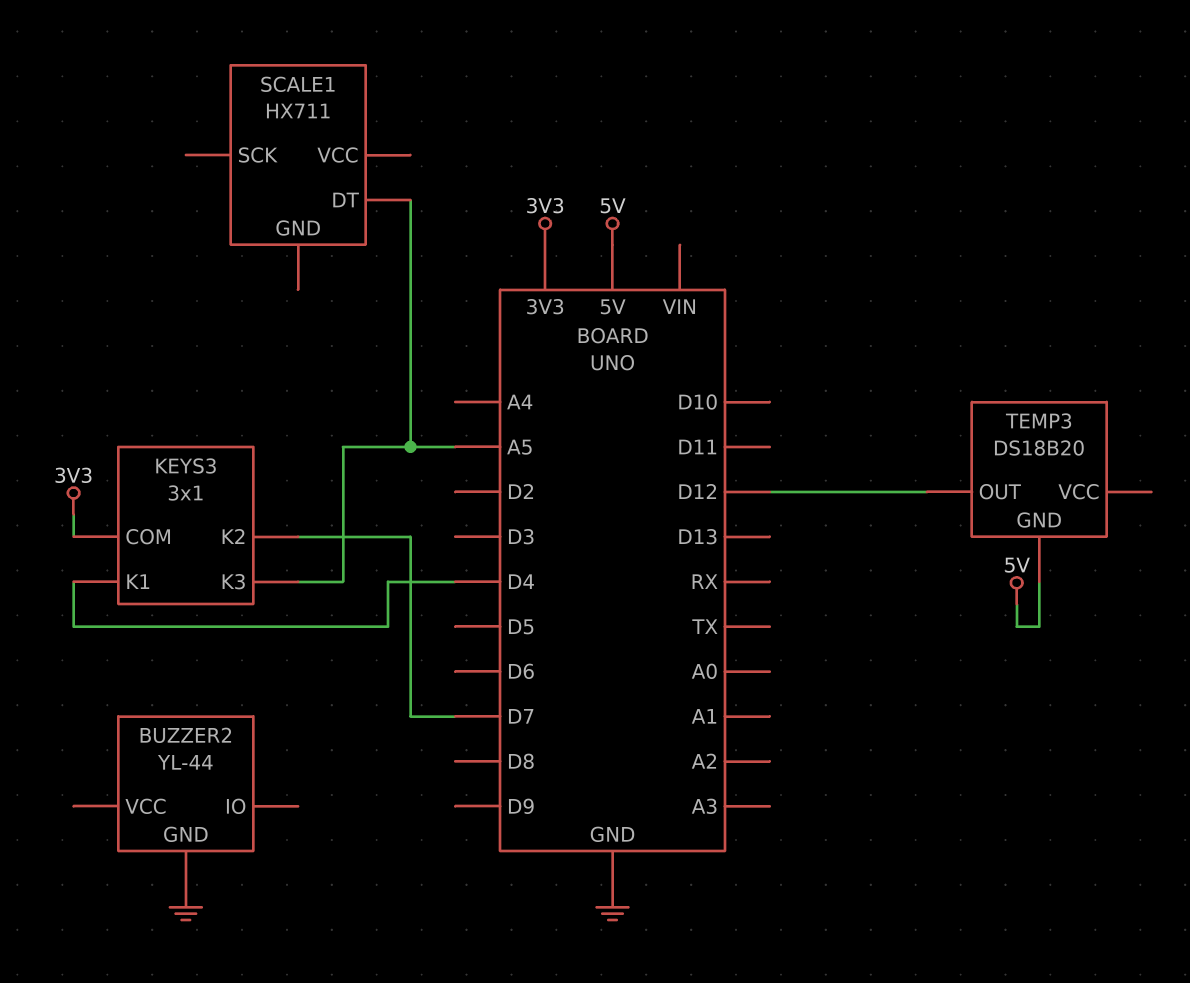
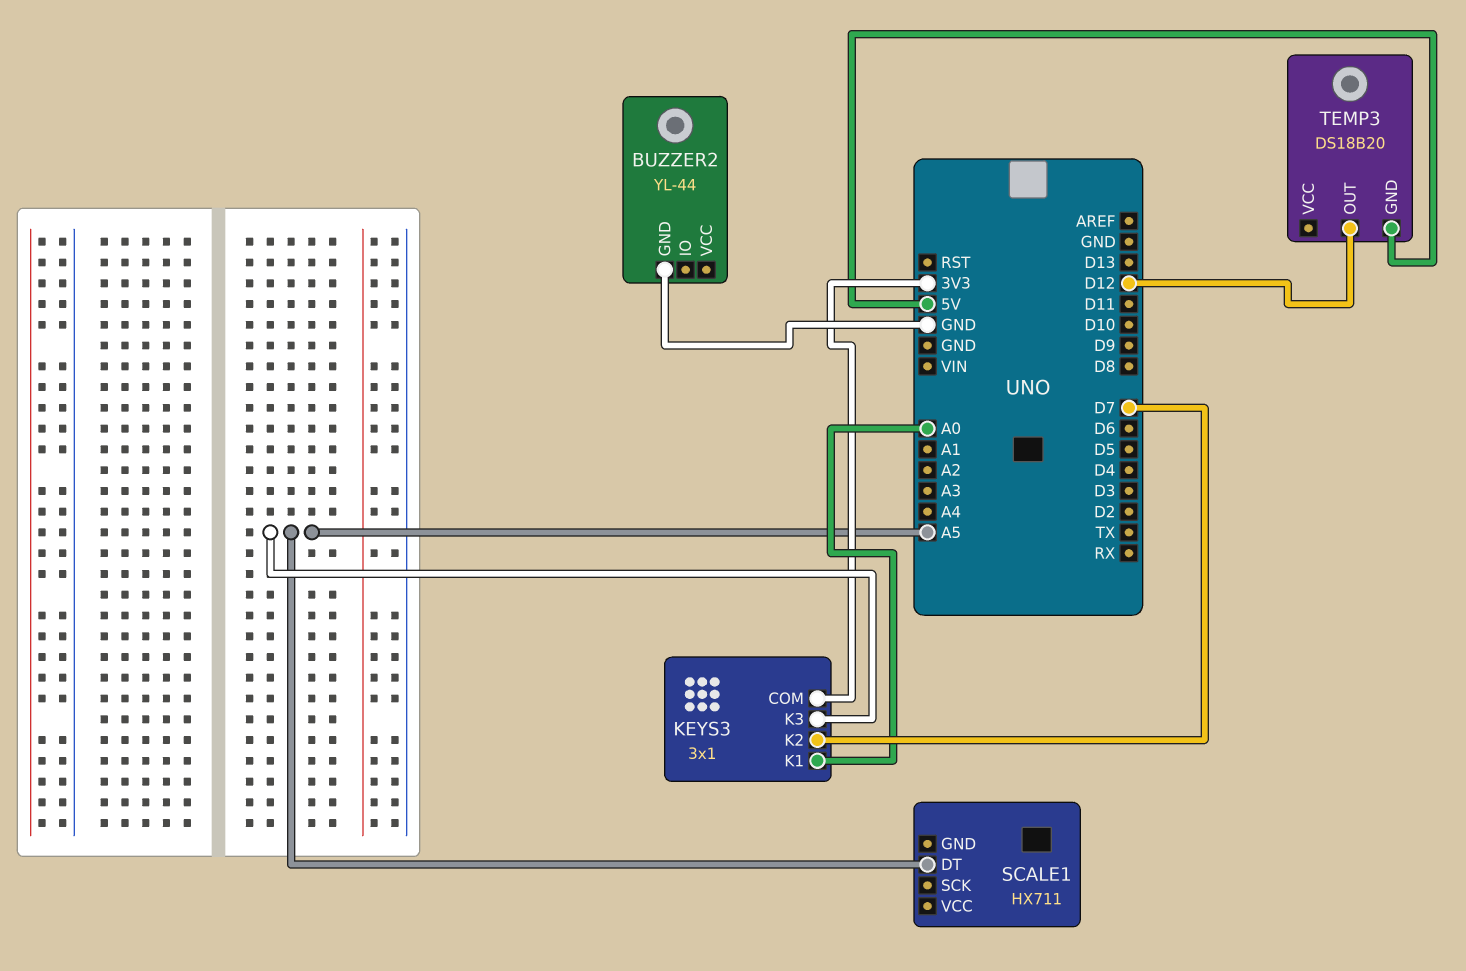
KEYS3 pin K1: D4 -> A0

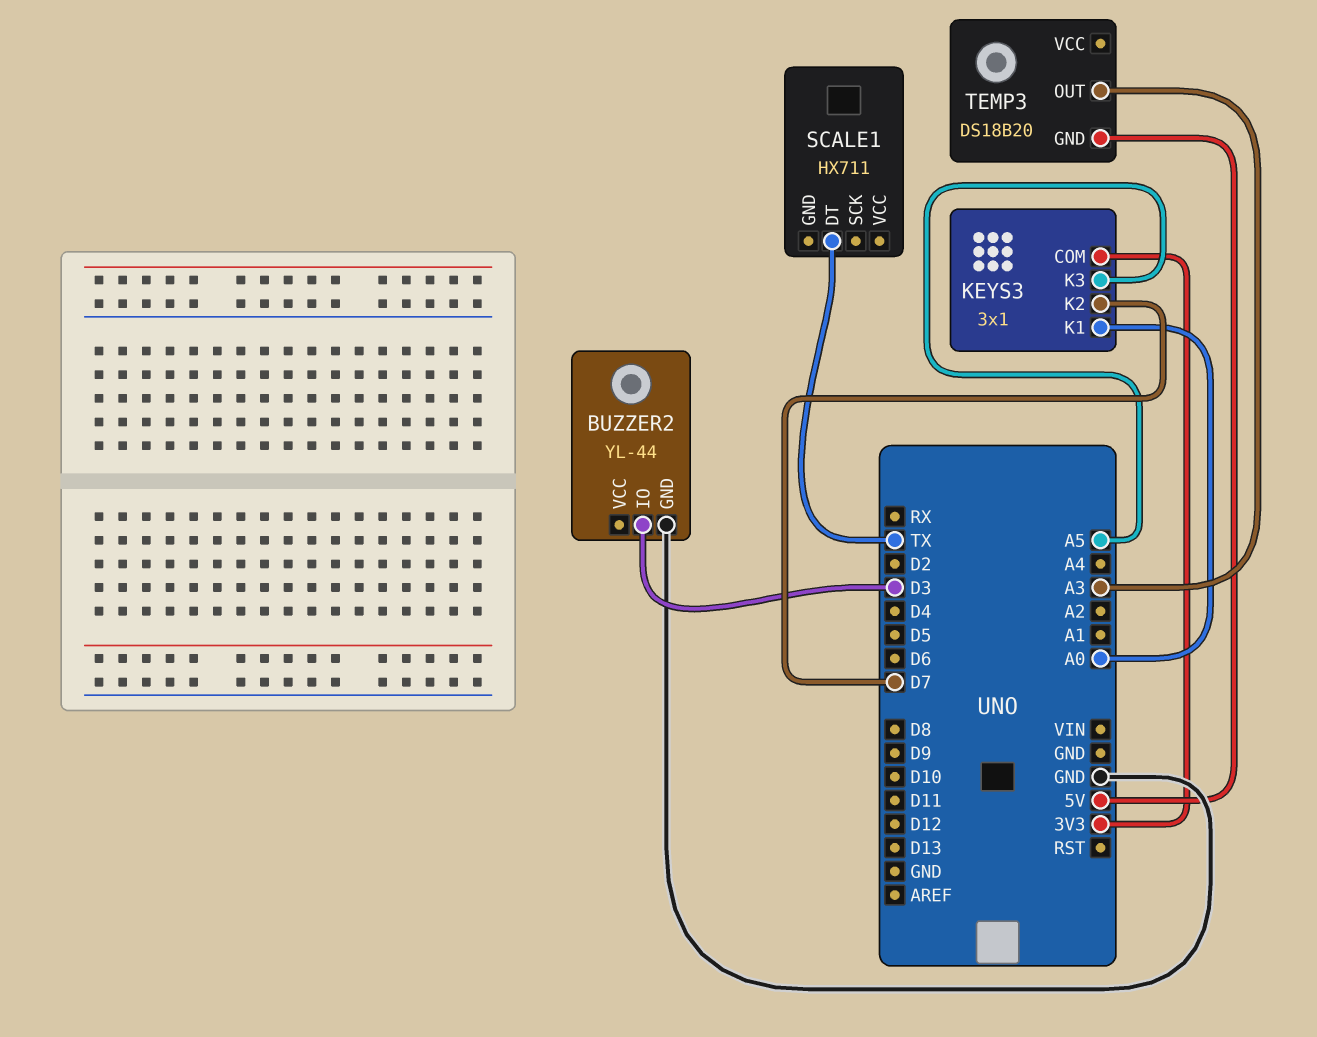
BUZZER2 pin IO: none -> D3
SCALE1 pin DT: A5 -> TX
TEMP3 pin OUT: D12 -> A3

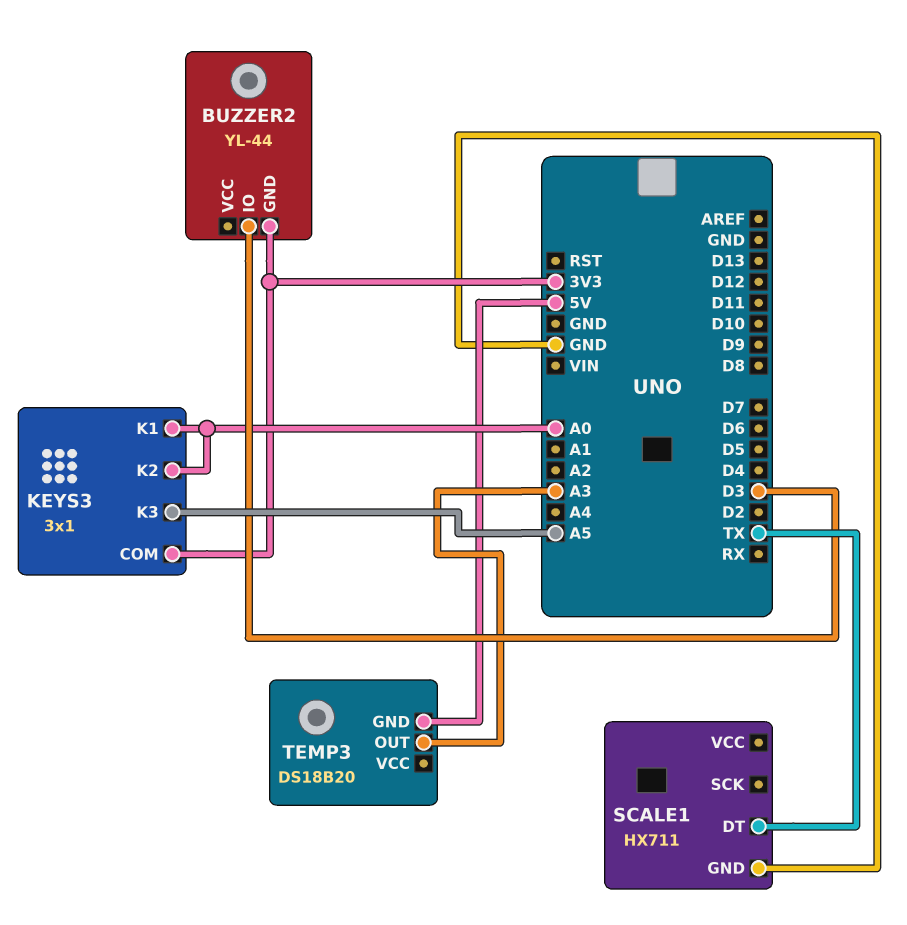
BUZZER2 pin GND: GND -> 3V3
KEYS3 pin K2: D7 -> A0
SCALE1 pin GND: none -> GND

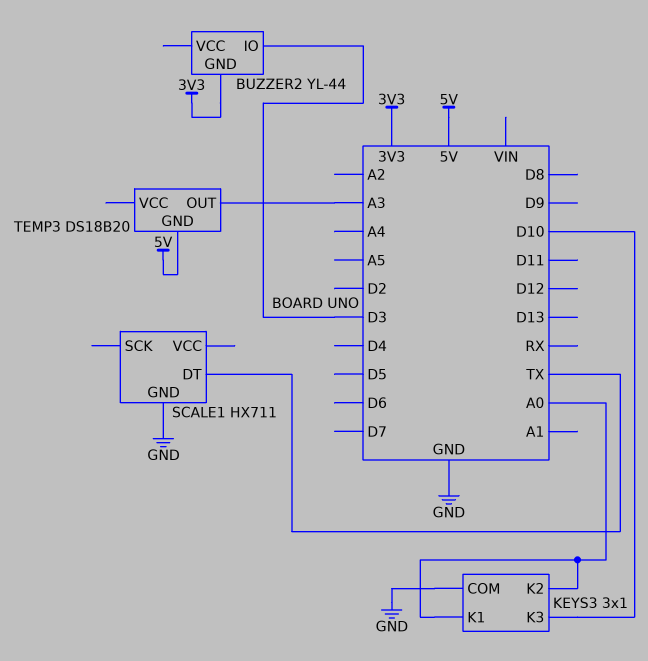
KEYS3 pin COM: 3V3 -> GND
KEYS3 pin K3: A5 -> D10

